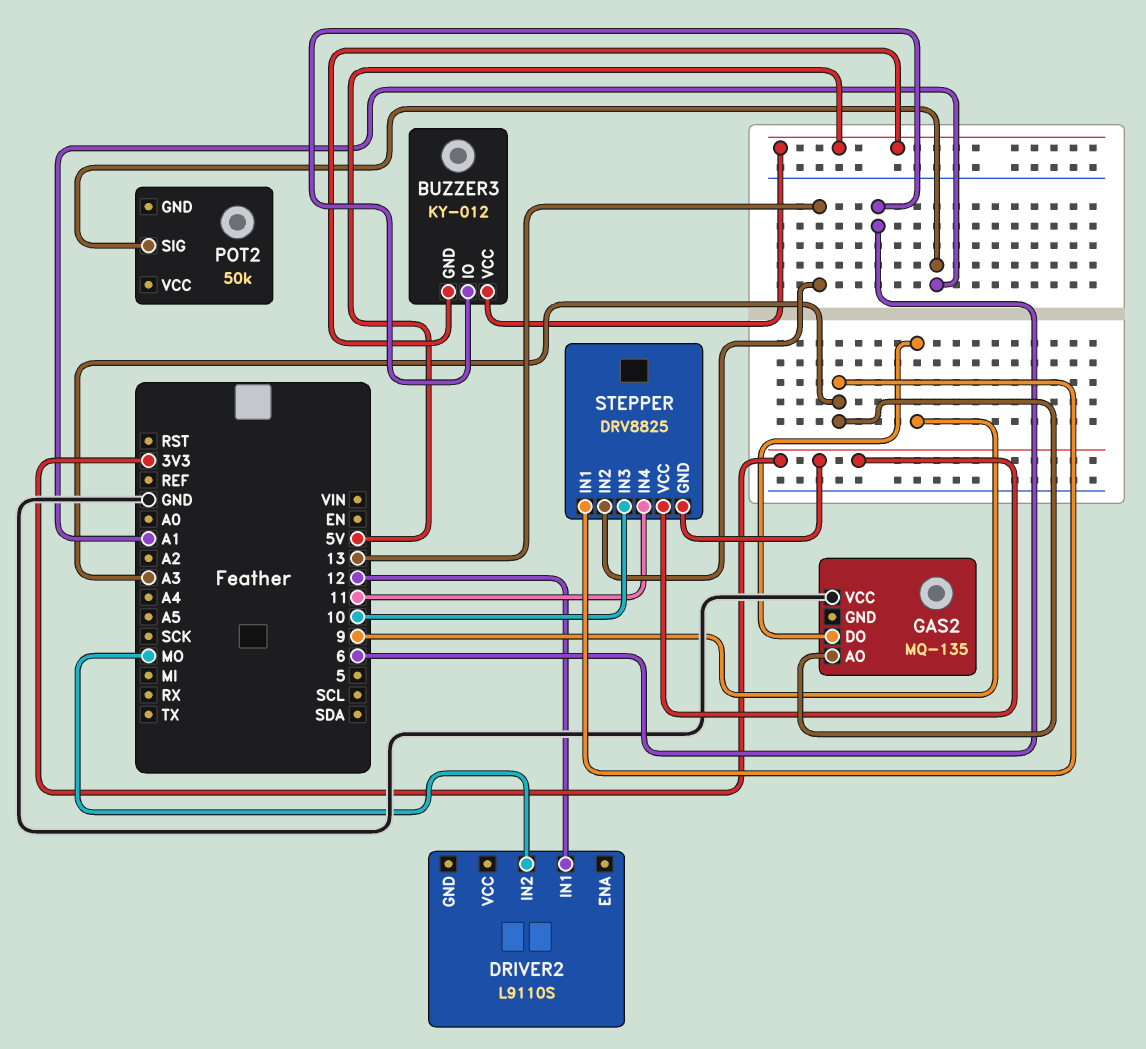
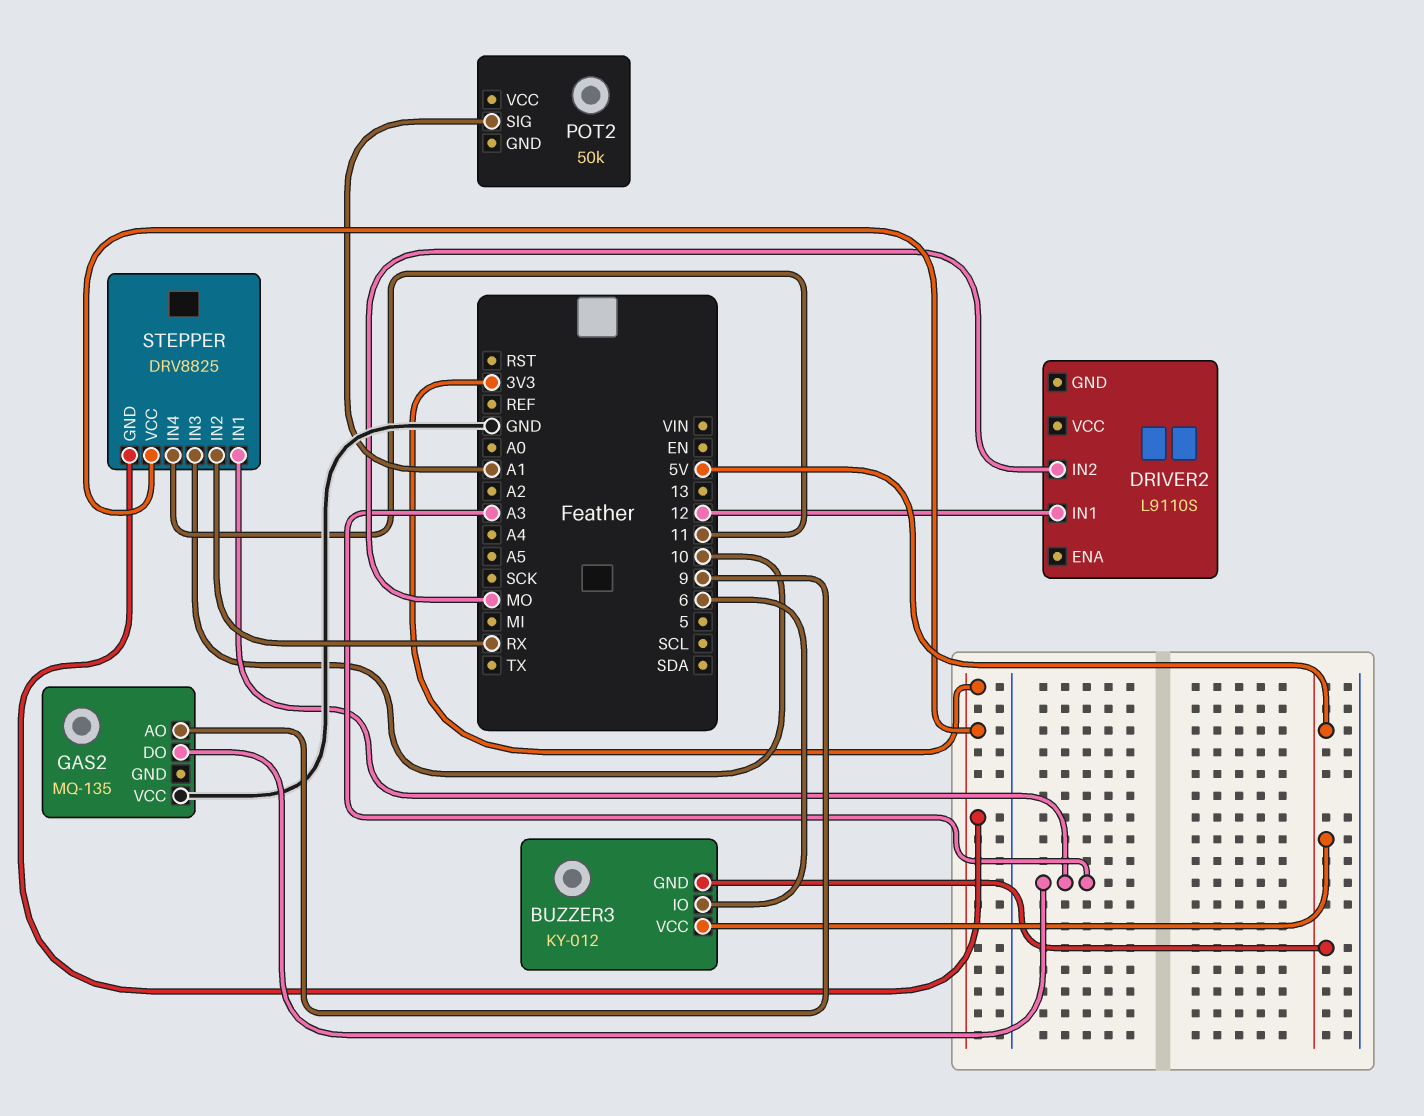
GAS2 pin AO: A3 -> 9
GAS2 pin DO: 9 -> A3
STEPPER pin IN2: 13 -> RX

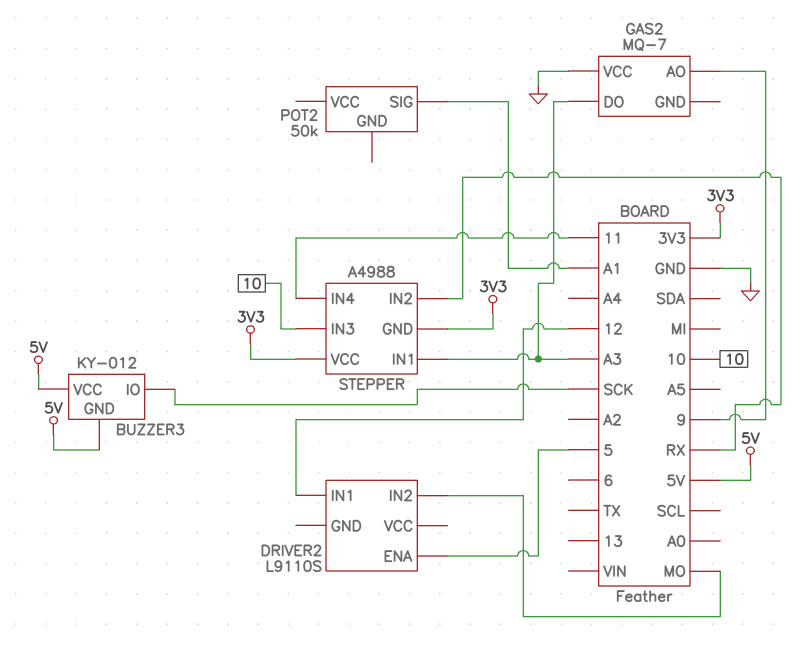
BUZZER3 pin IO: 6 -> SCK
DRIVER2 pin ENA: none -> 5
GAS2: MQ-135 -> MQ-7
STEPPER: DRV8825 -> A4988

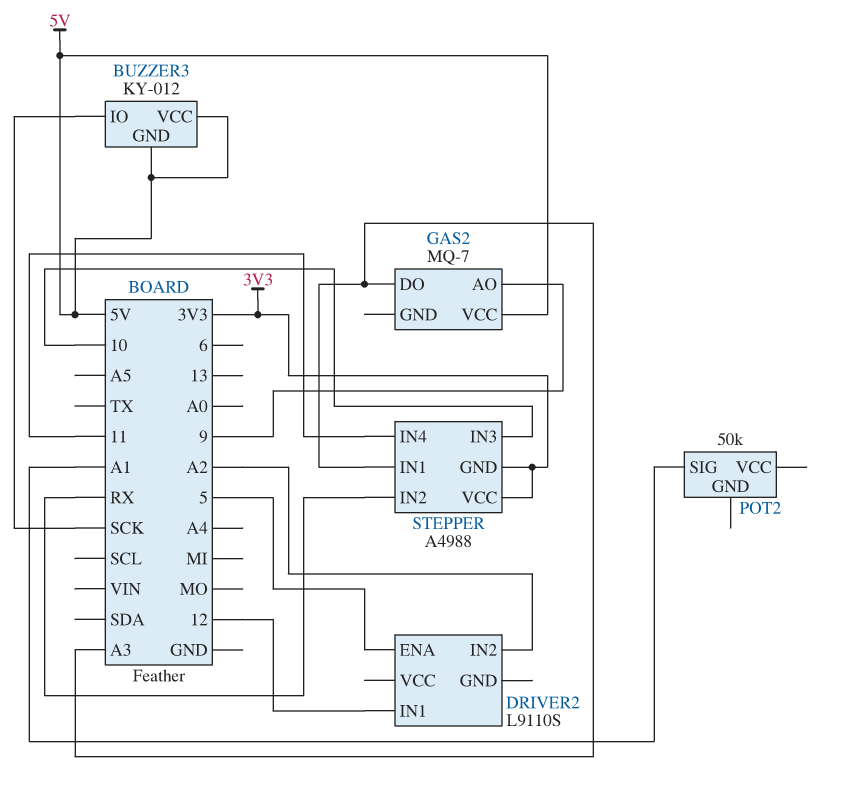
DRIVER2 pin IN2: MO -> A2
GAS2 pin VCC: GND -> 5V

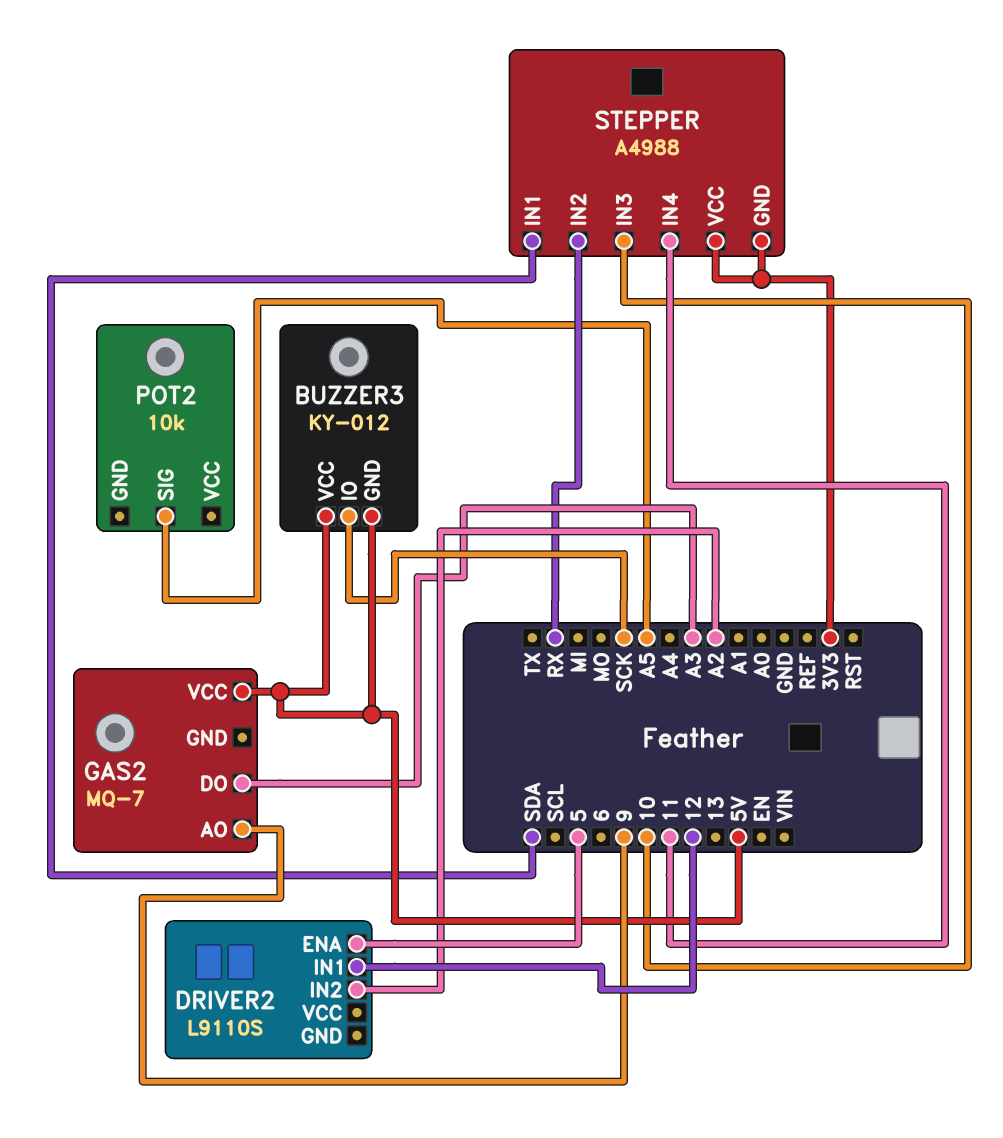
POT2: 50k -> 10k
POT2 pin SIG: A1 -> A5
STEPPER pin IN1: A3 -> SDA

